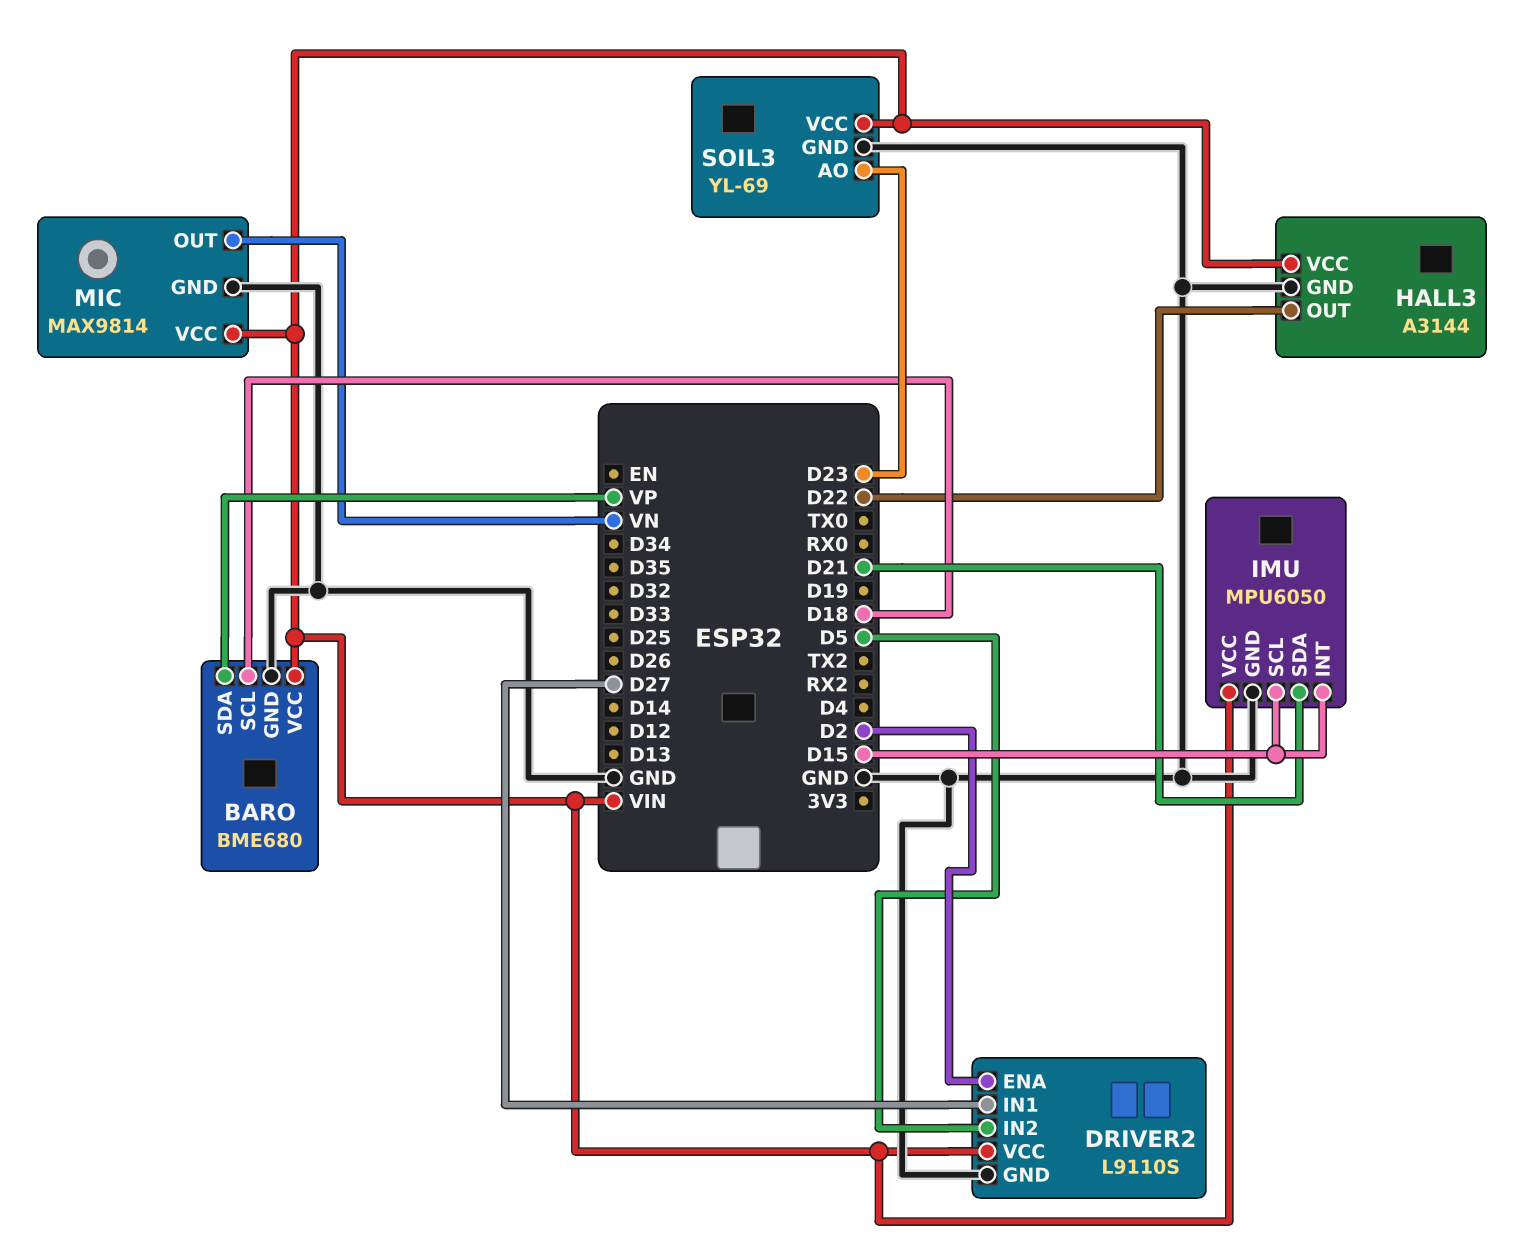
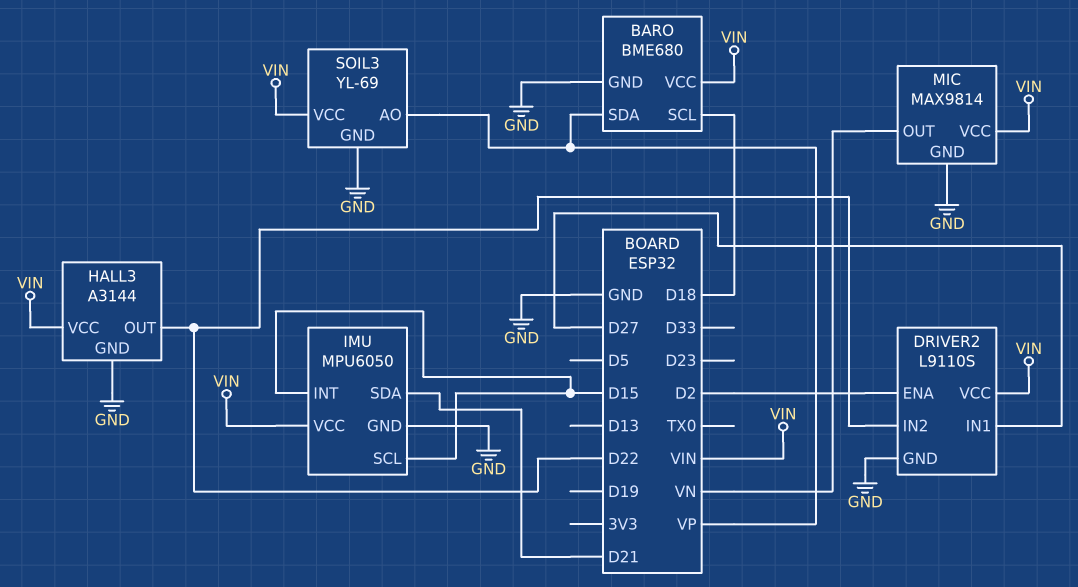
DRIVER2 pin IN2: D5 -> D22
SOIL3 pin AO: D23 -> VP

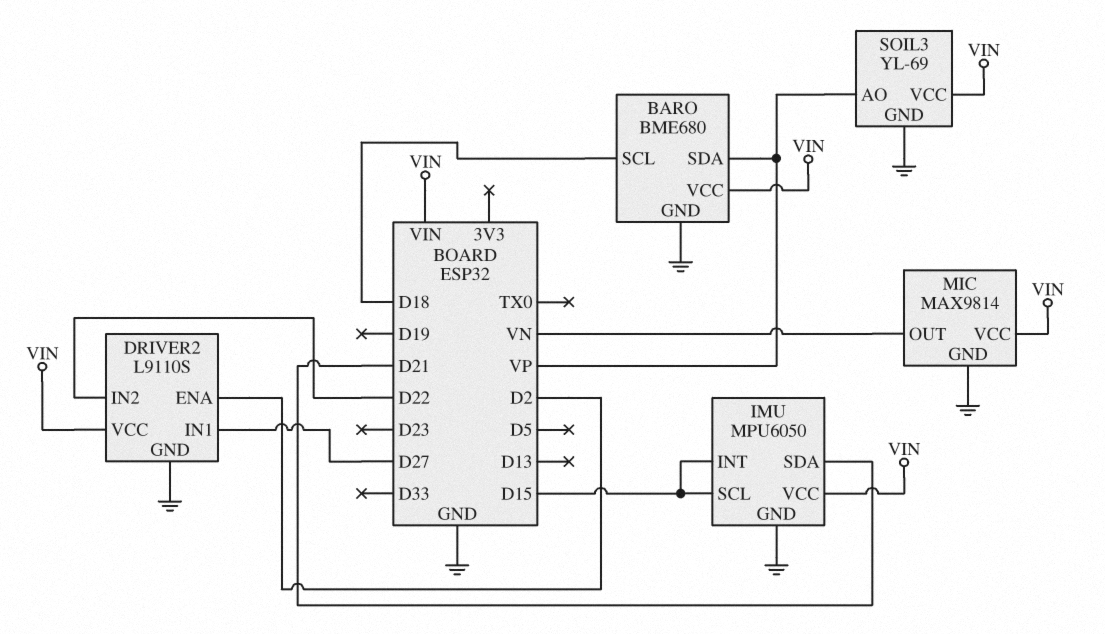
HALL3: A3144 -> none
HALL3 pin GND: GND -> none
HALL3 pin OUT: D22 -> none
HALL3 pin VCC: VIN -> none

